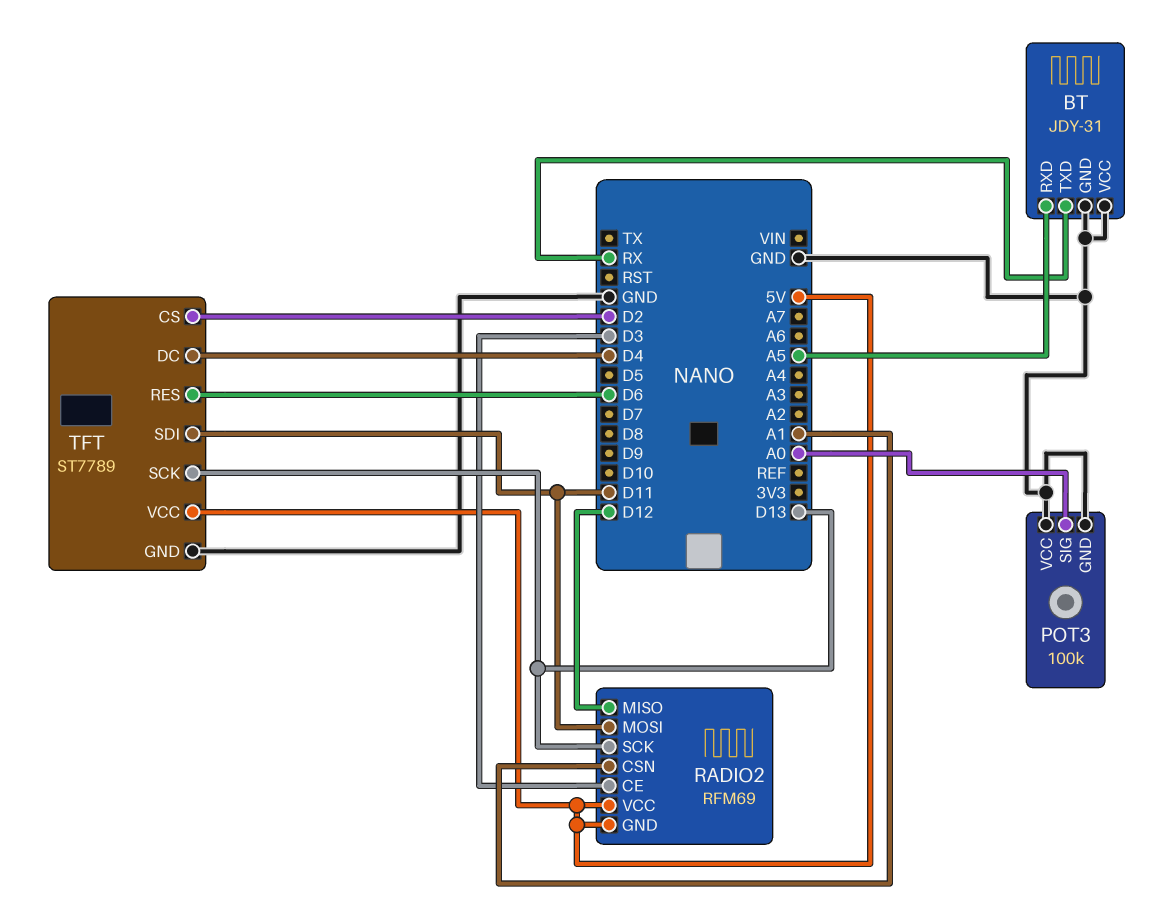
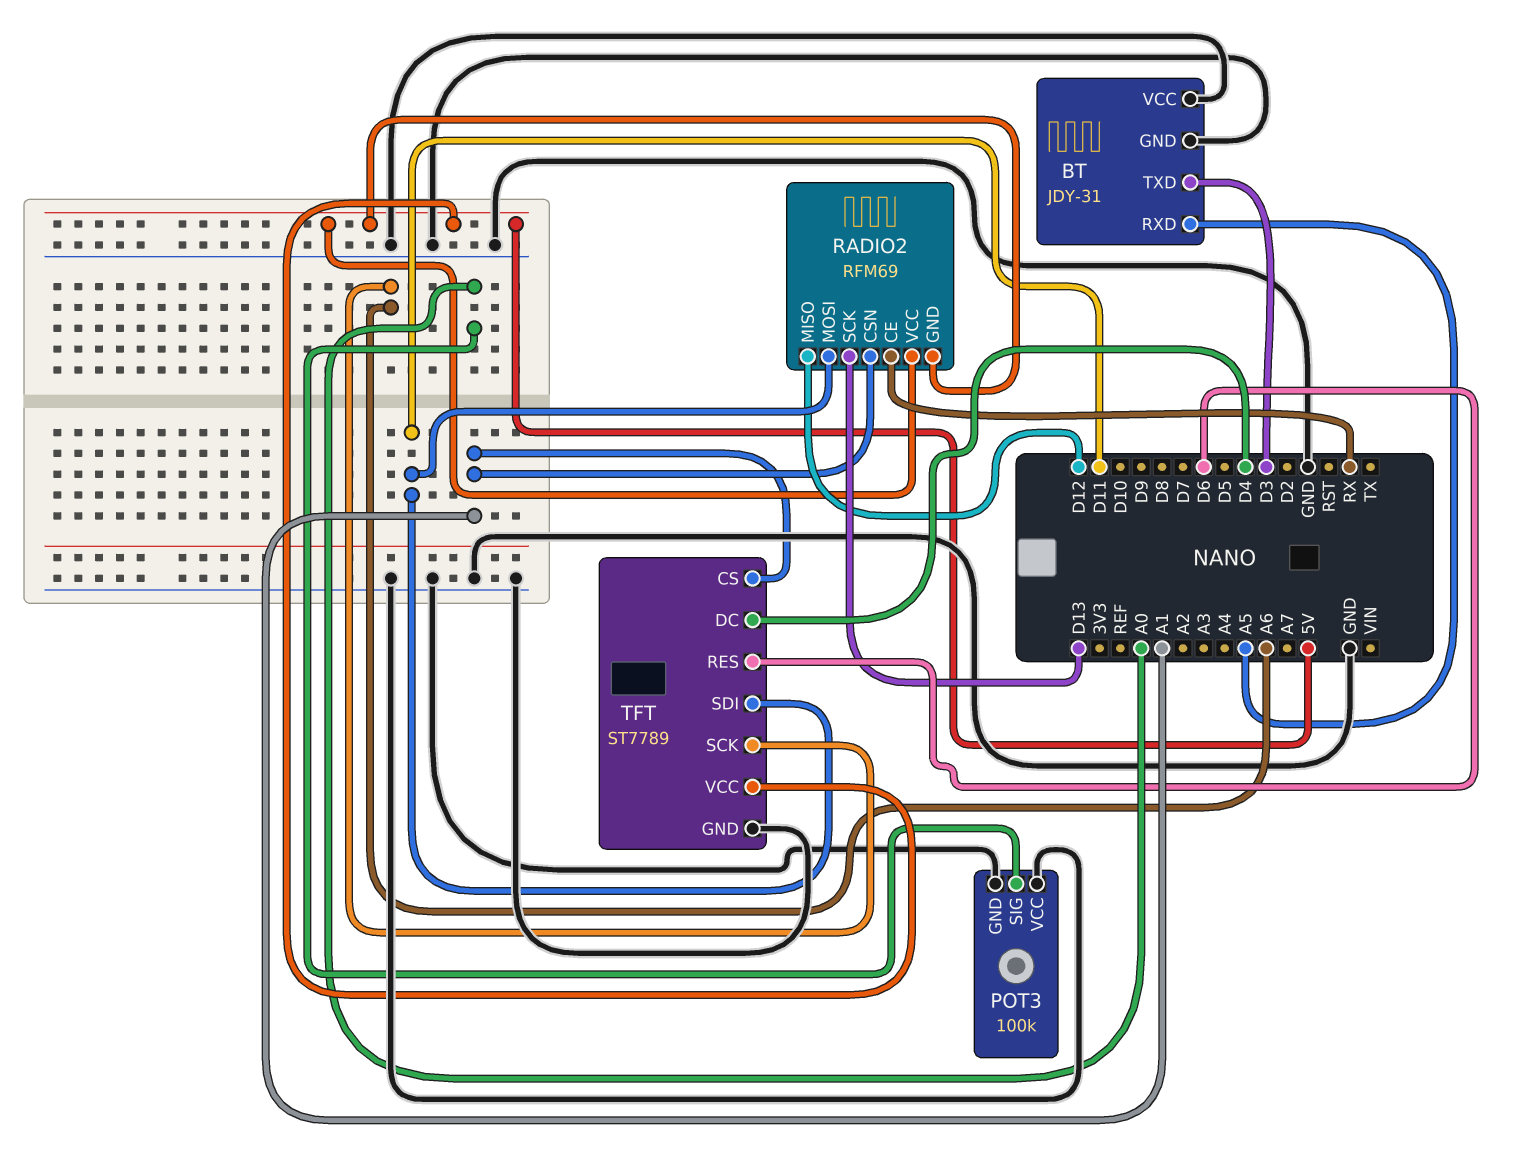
BT pin TXD: RX -> D3
RADIO2 pin CE: D3 -> RX
TFT pin CS: D2 -> A1
TFT pin SCK: D13 -> A6

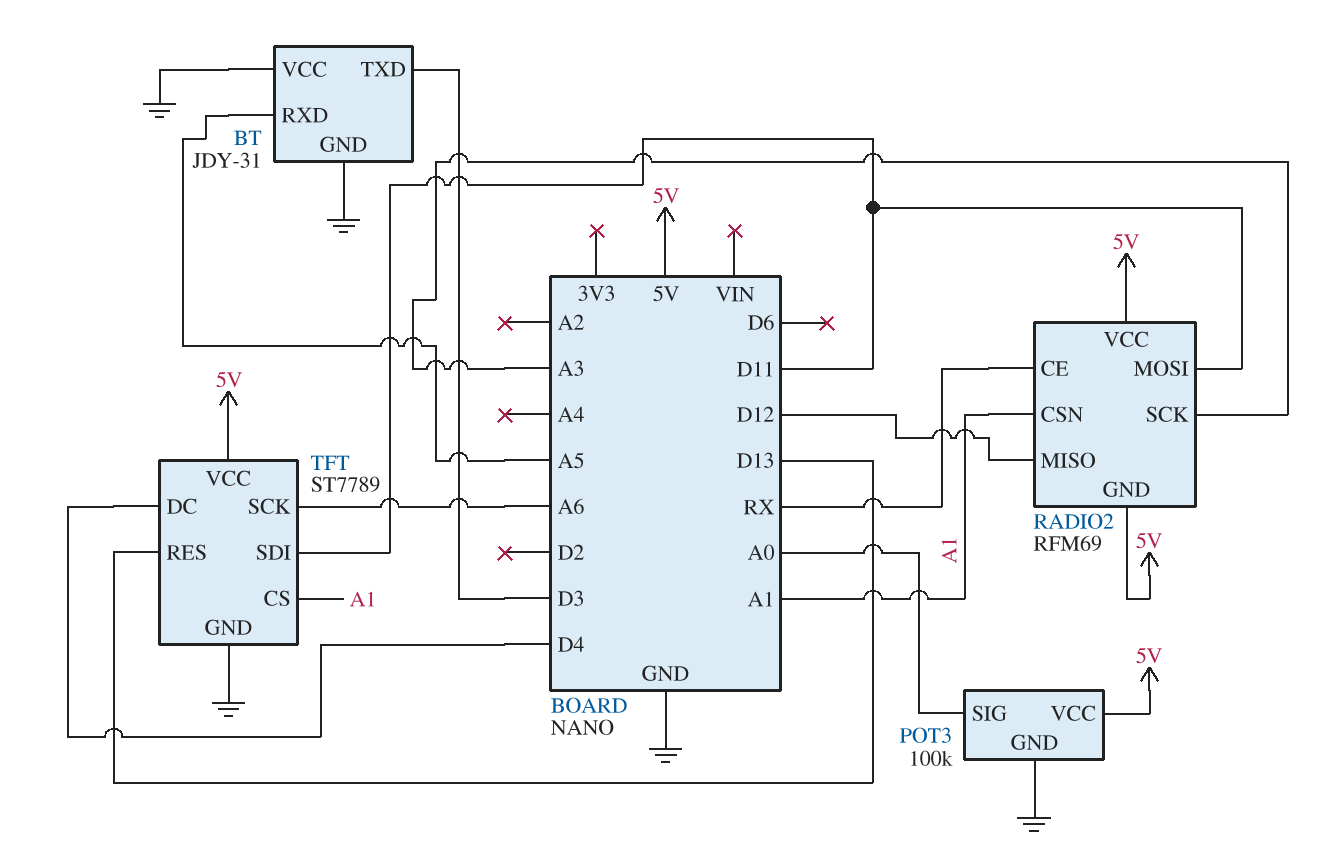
POT3 pin VCC: GND -> 5V
RADIO2 pin SCK: D13 -> A3
TFT pin RES: D6 -> D13

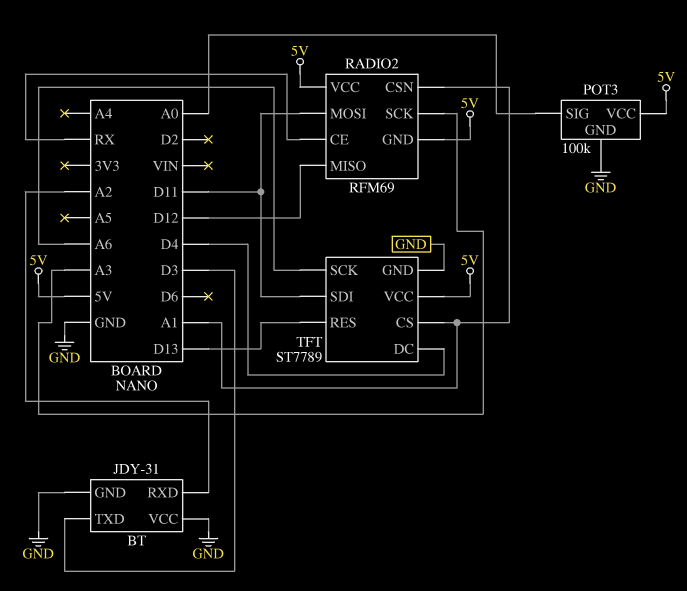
BT pin RXD: A5 -> A2

